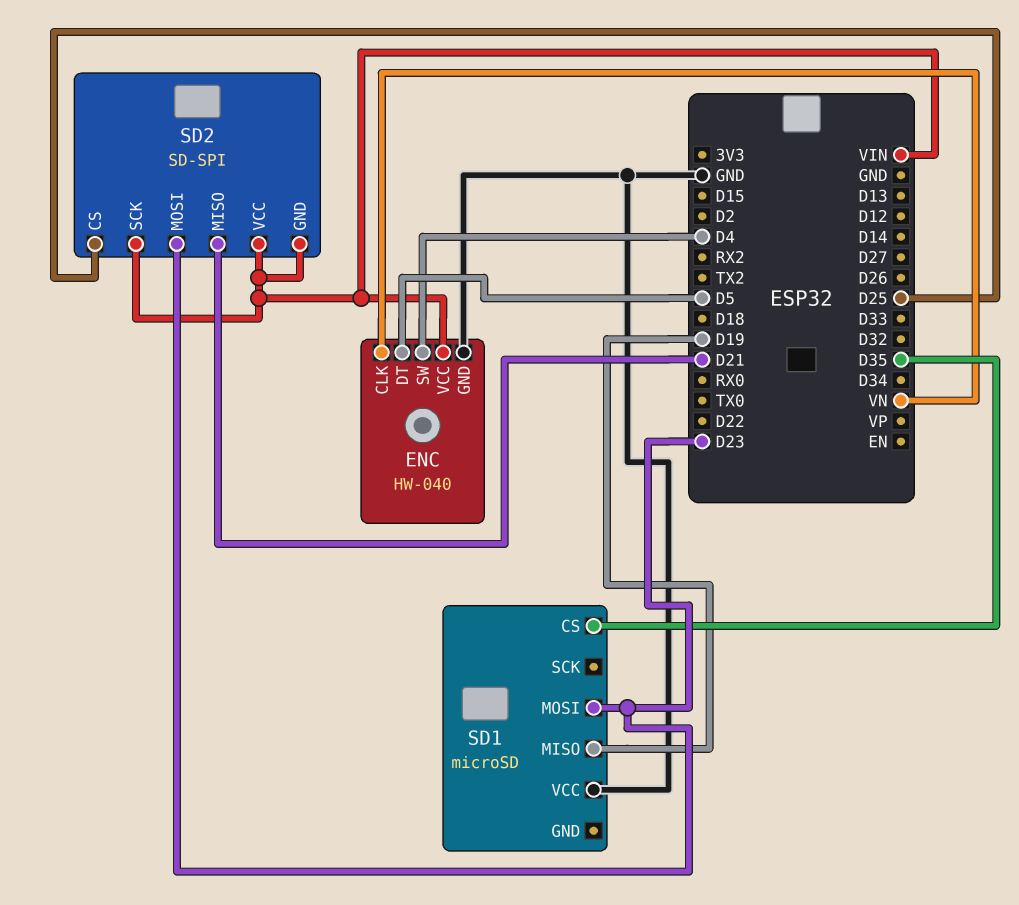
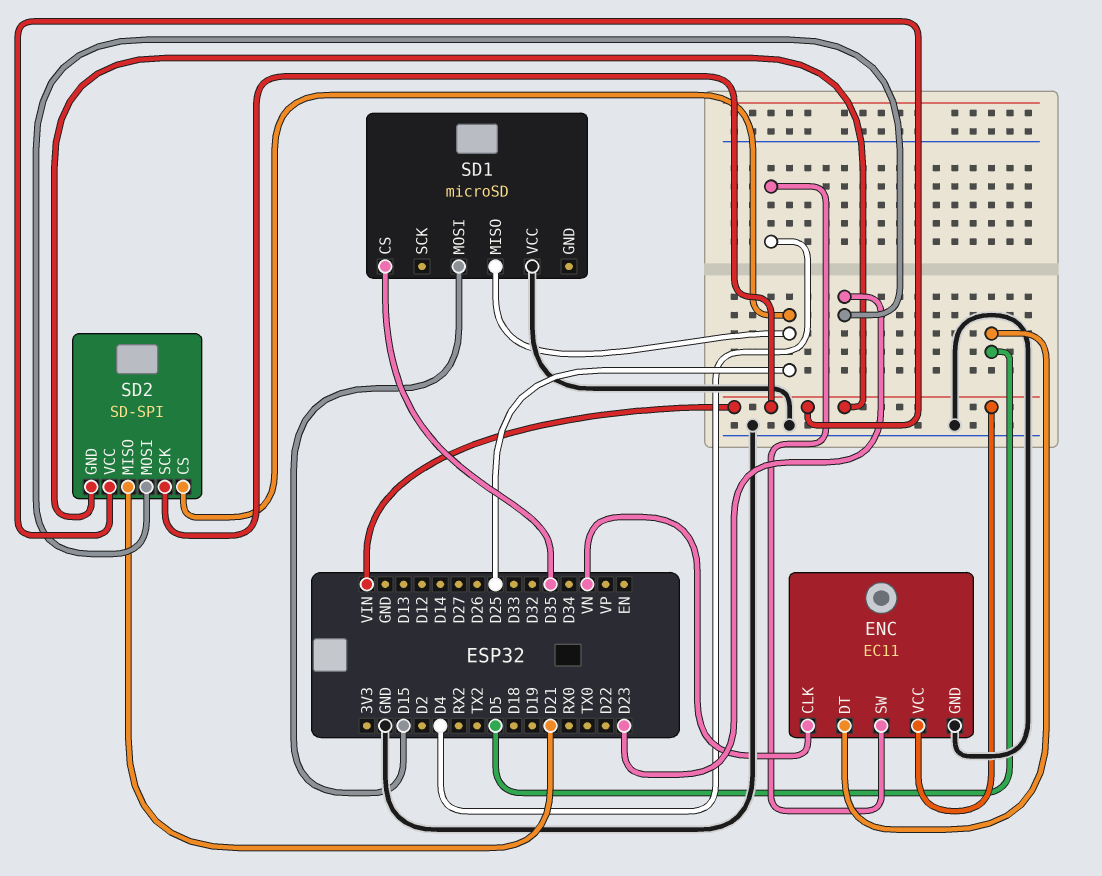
ENC: HW-040 -> EC11
SD1 pin MISO: D19 -> D25
SD1 pin MOSI: D23 -> D15

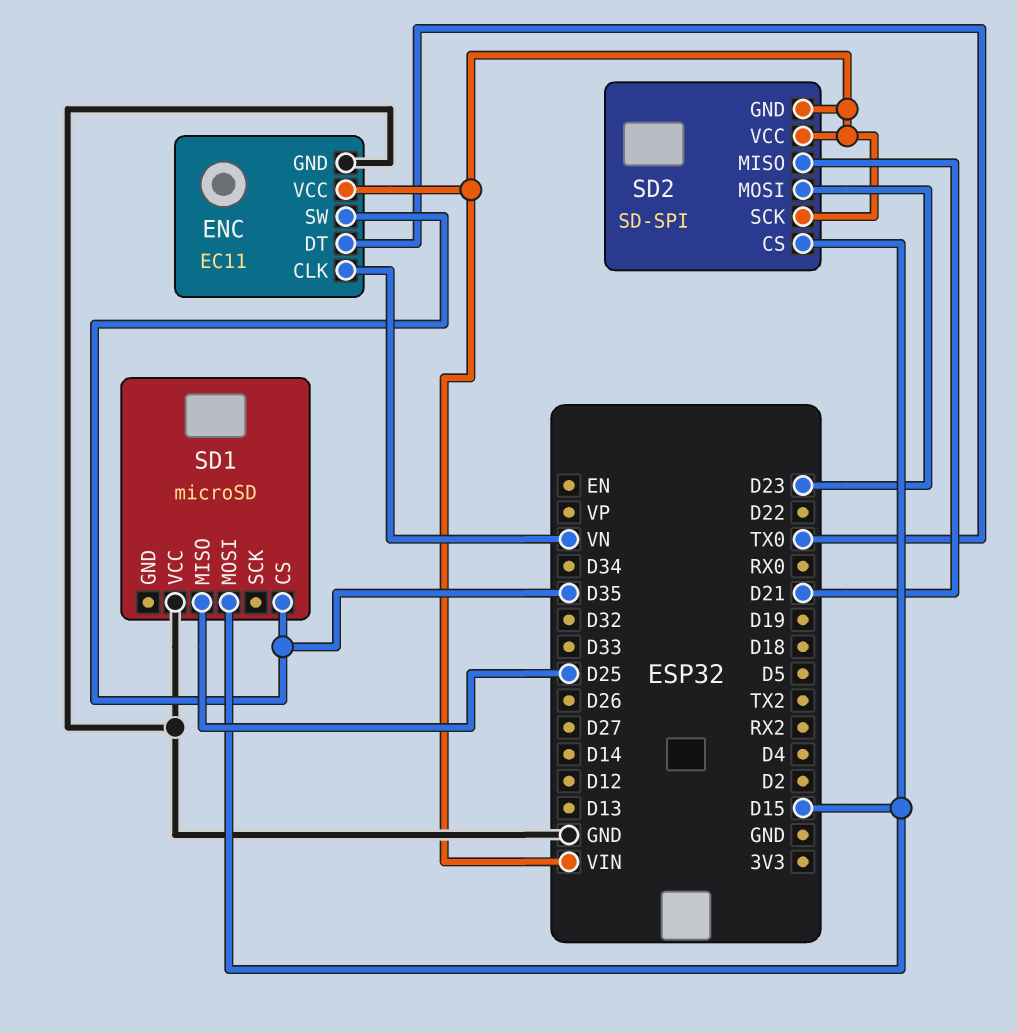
ENC pin DT: D5 -> TX0
ENC pin SW: D4 -> D35
SD2 pin CS: D25 -> D15

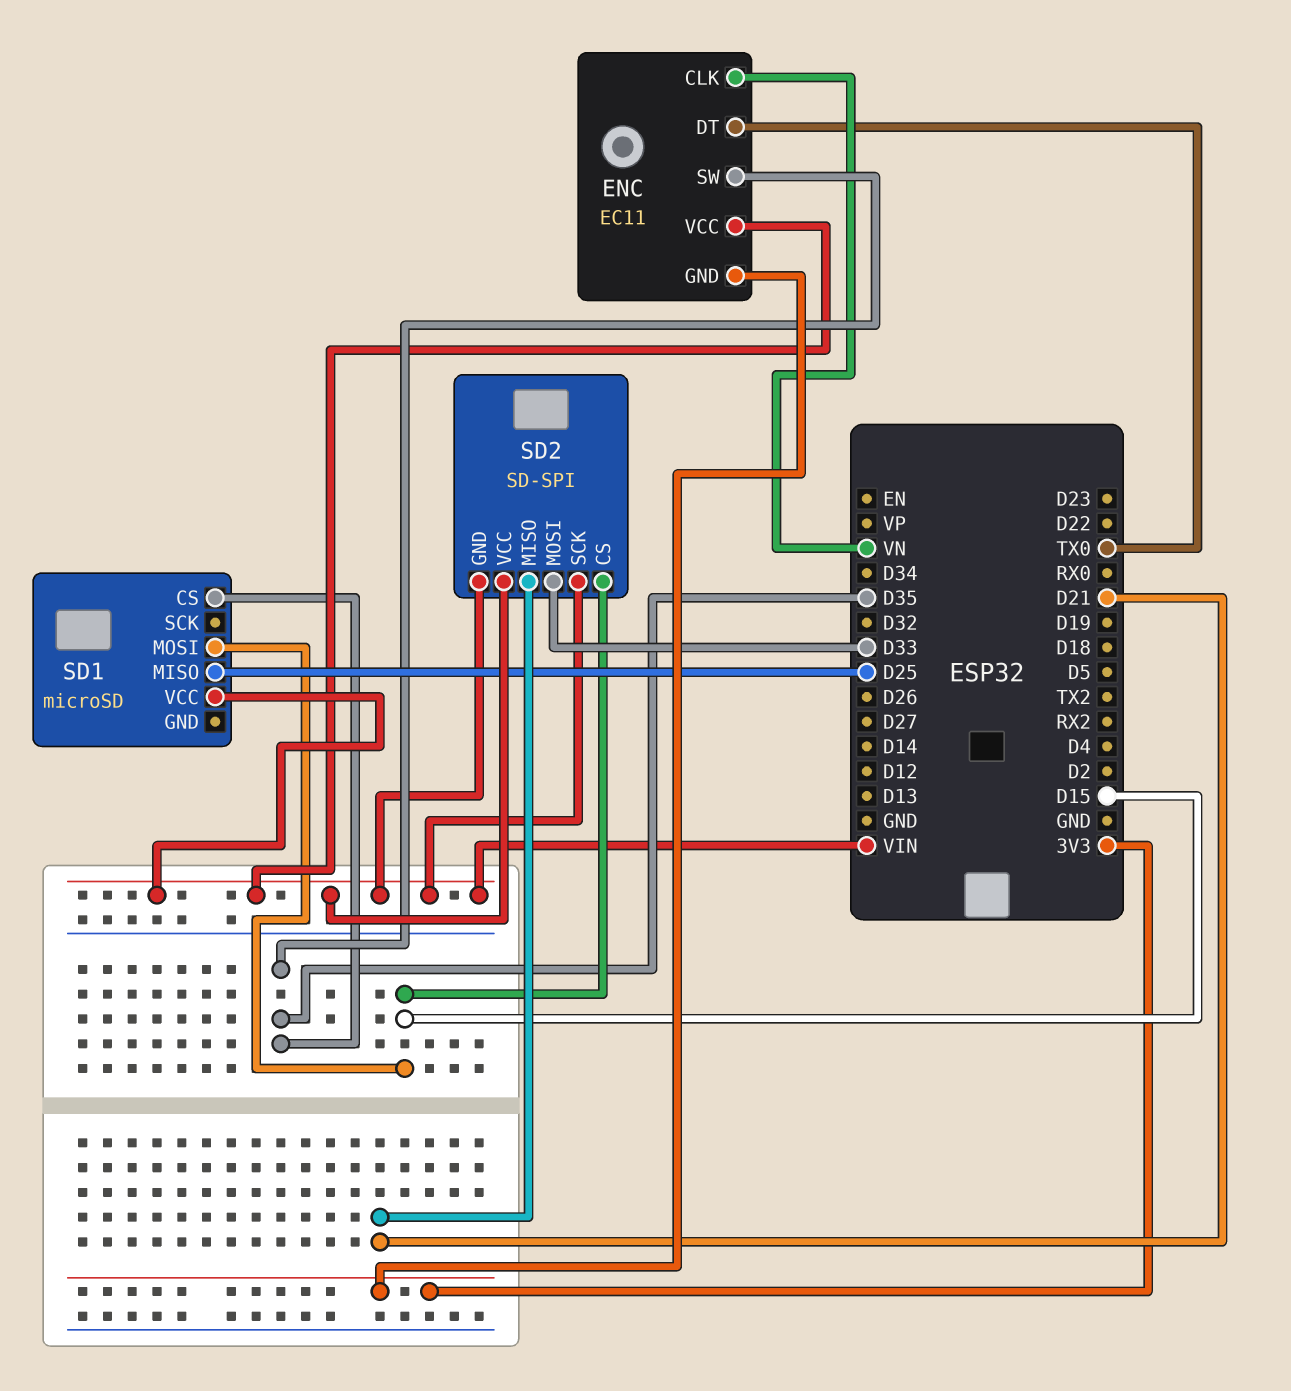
ENC pin GND: GND -> 3V3
SD1 pin VCC: GND -> VIN
SD2 pin MOSI: D23 -> D33

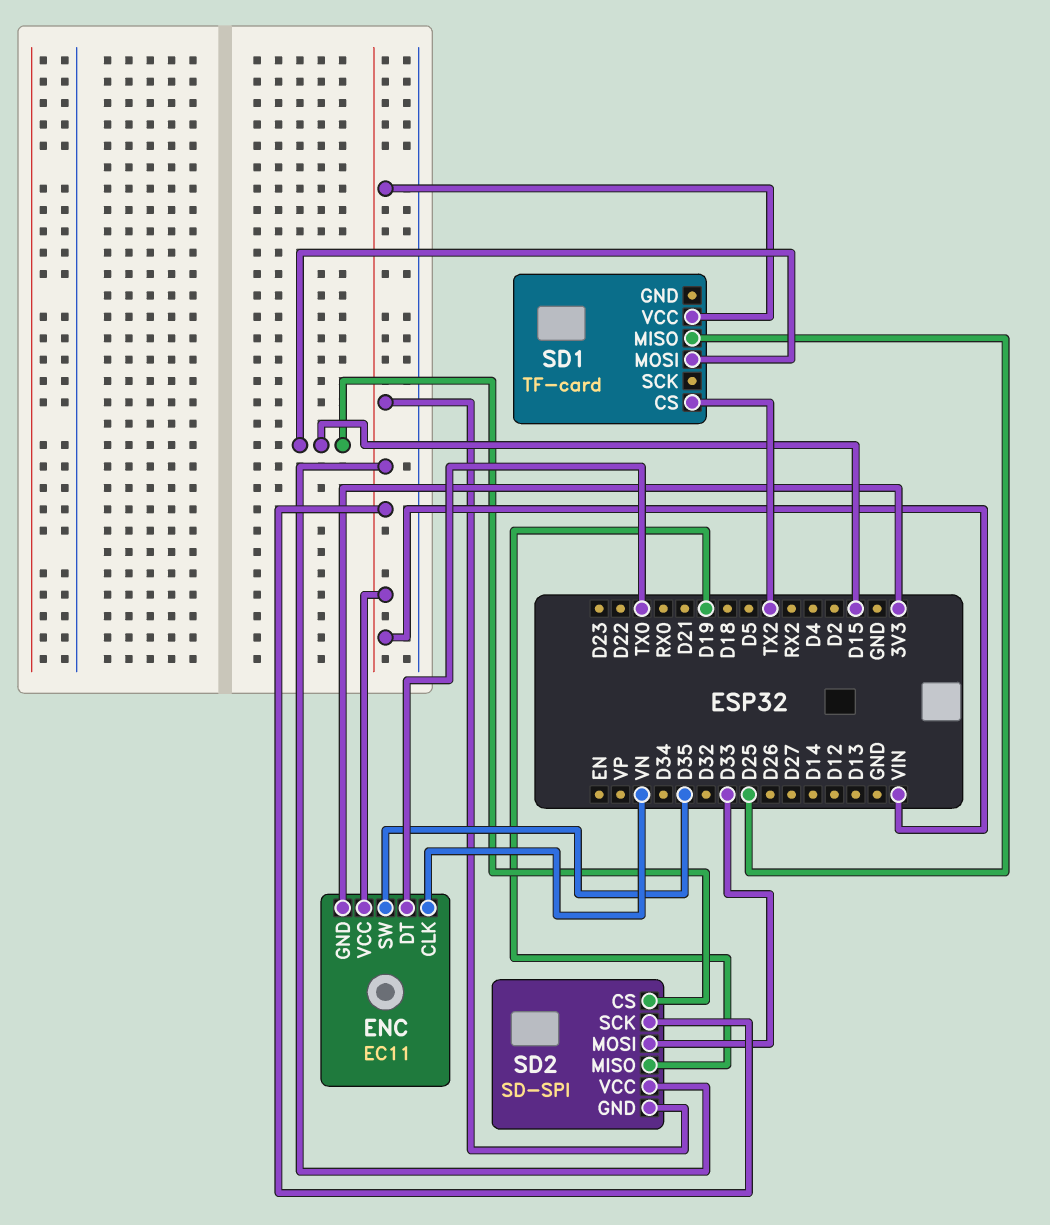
SD1: microSD -> TF-card
SD1 pin CS: D35 -> TX2
SD2 pin MISO: D21 -> D19

